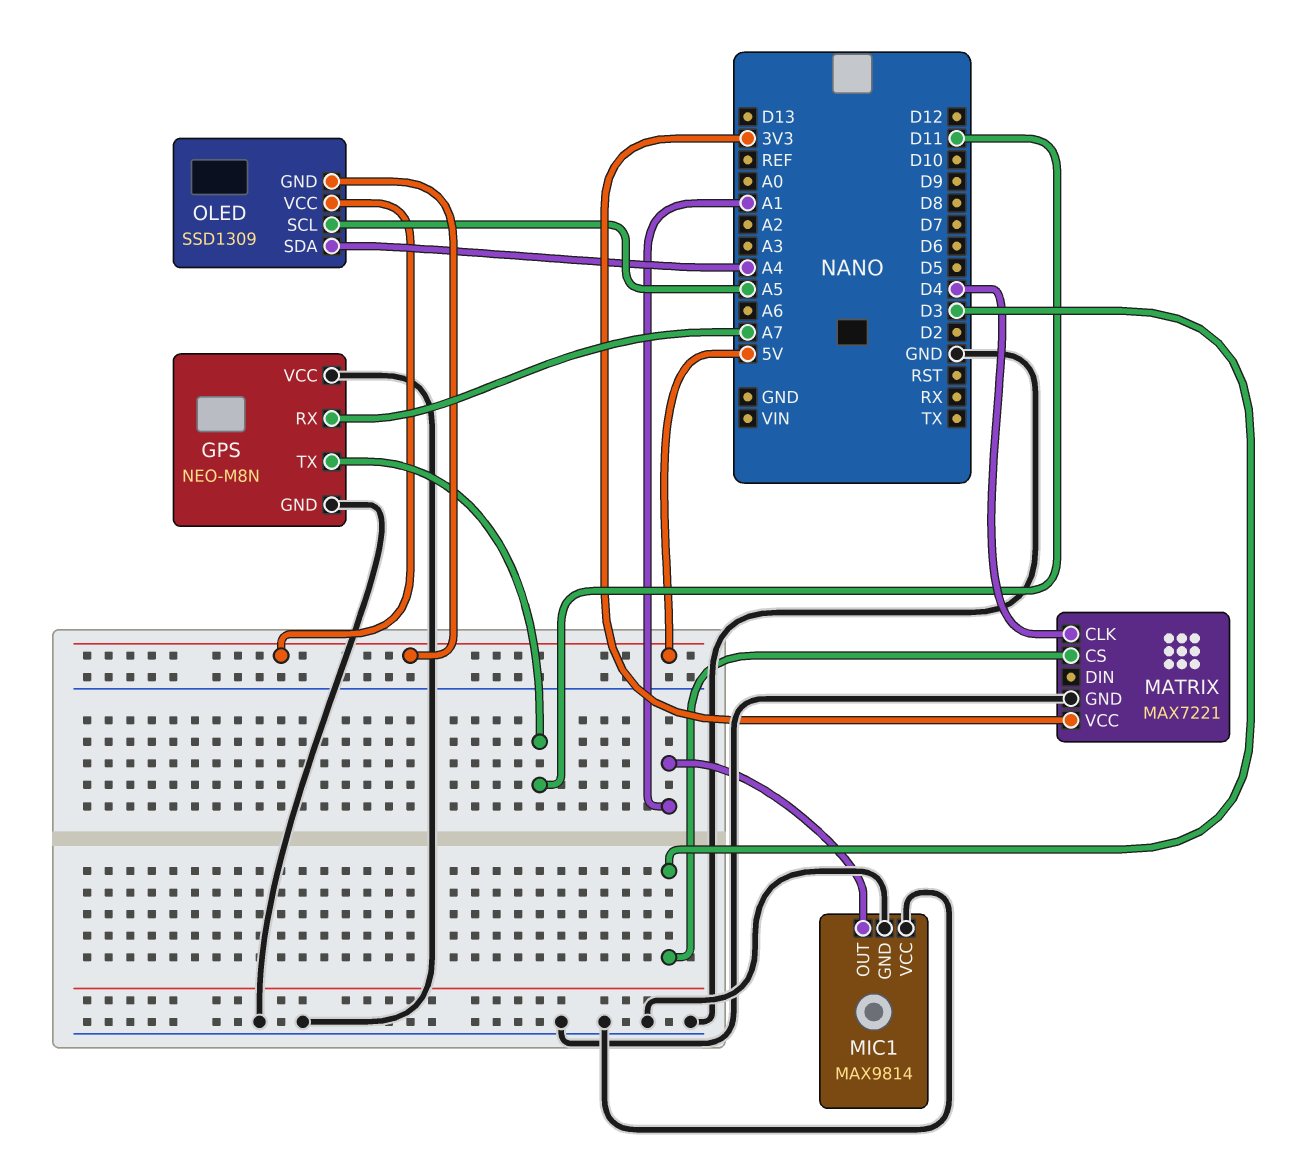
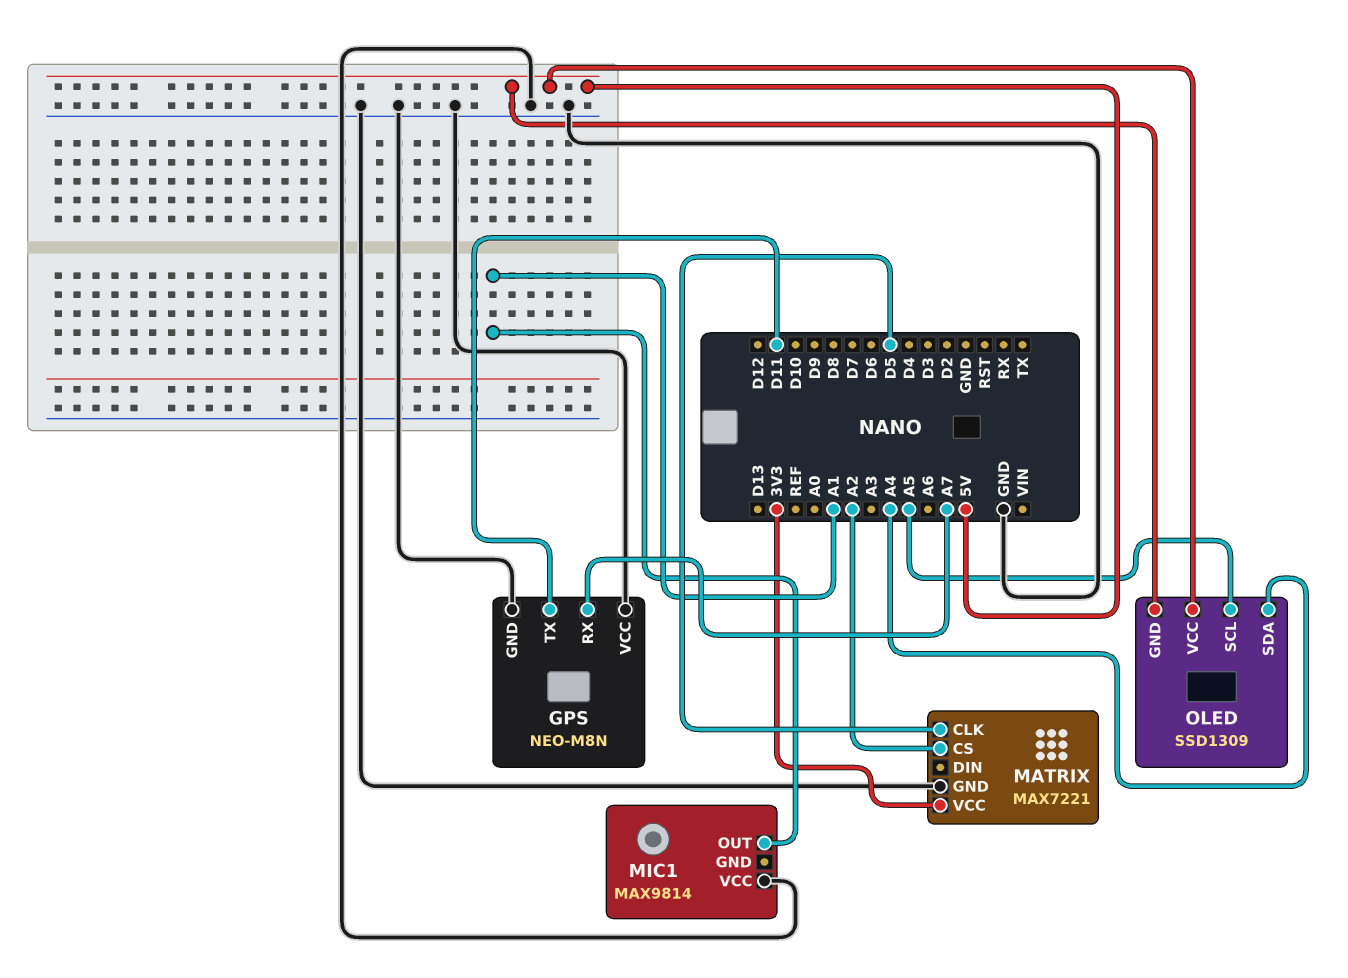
MATRIX pin CLK: D4 -> D5
MATRIX pin CS: D3 -> A2
MIC1 pin GND: GND -> none

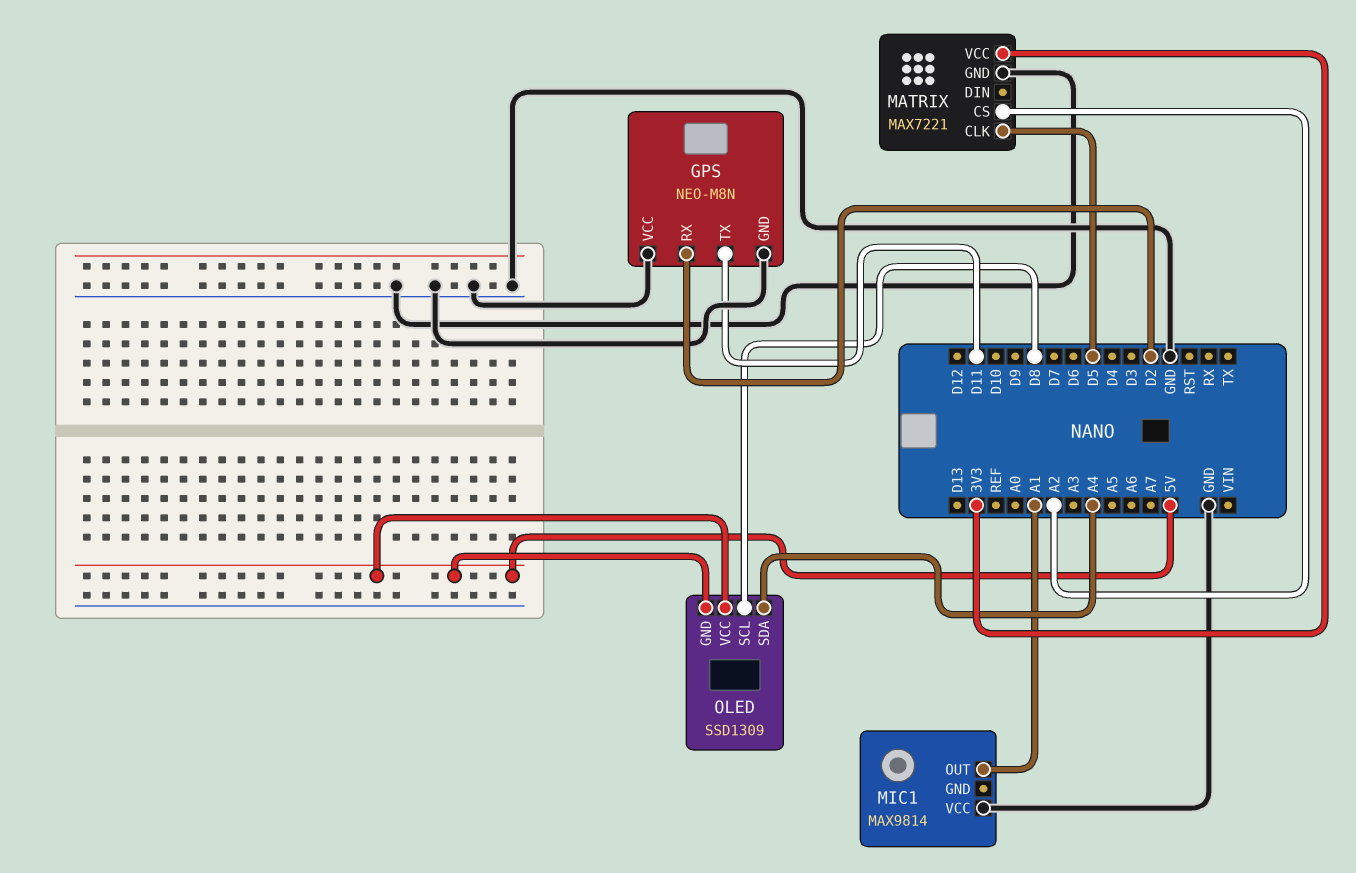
GPS pin RX: A7 -> D2
OLED pin SCL: A5 -> D8

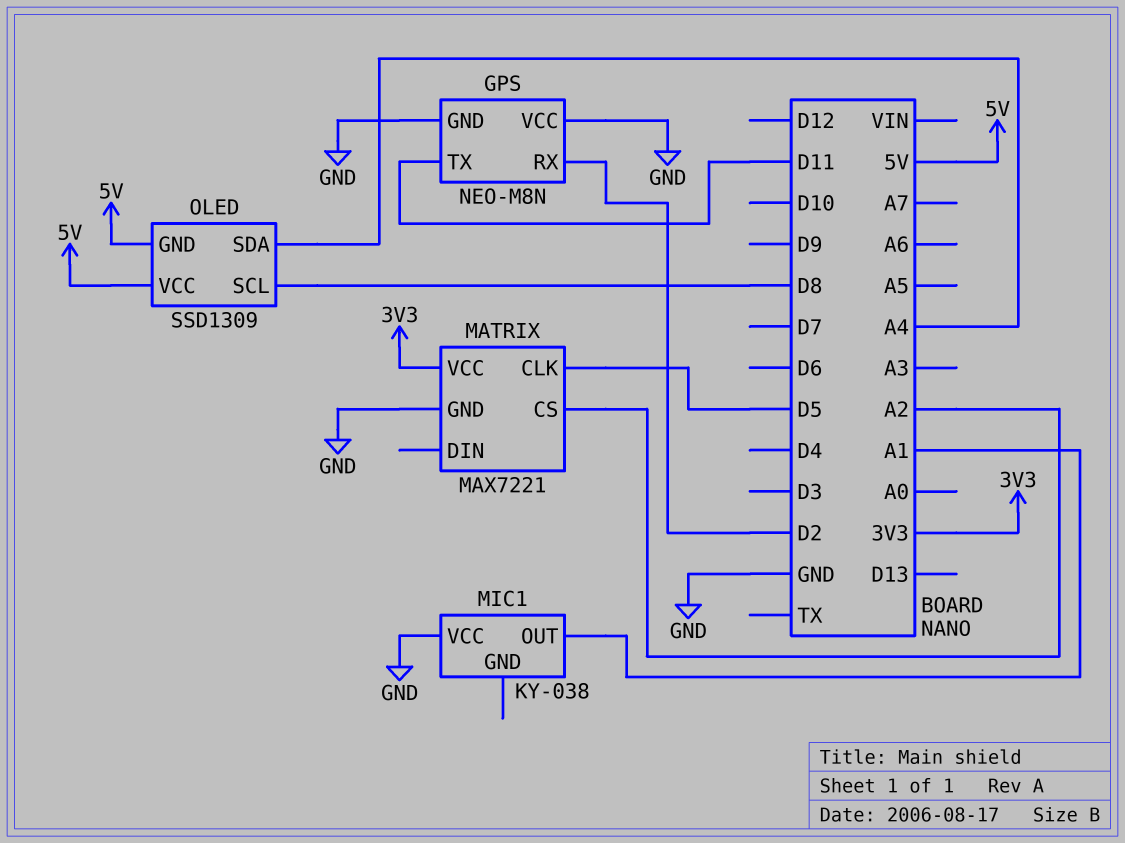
MIC1: MAX9814 -> KY-038

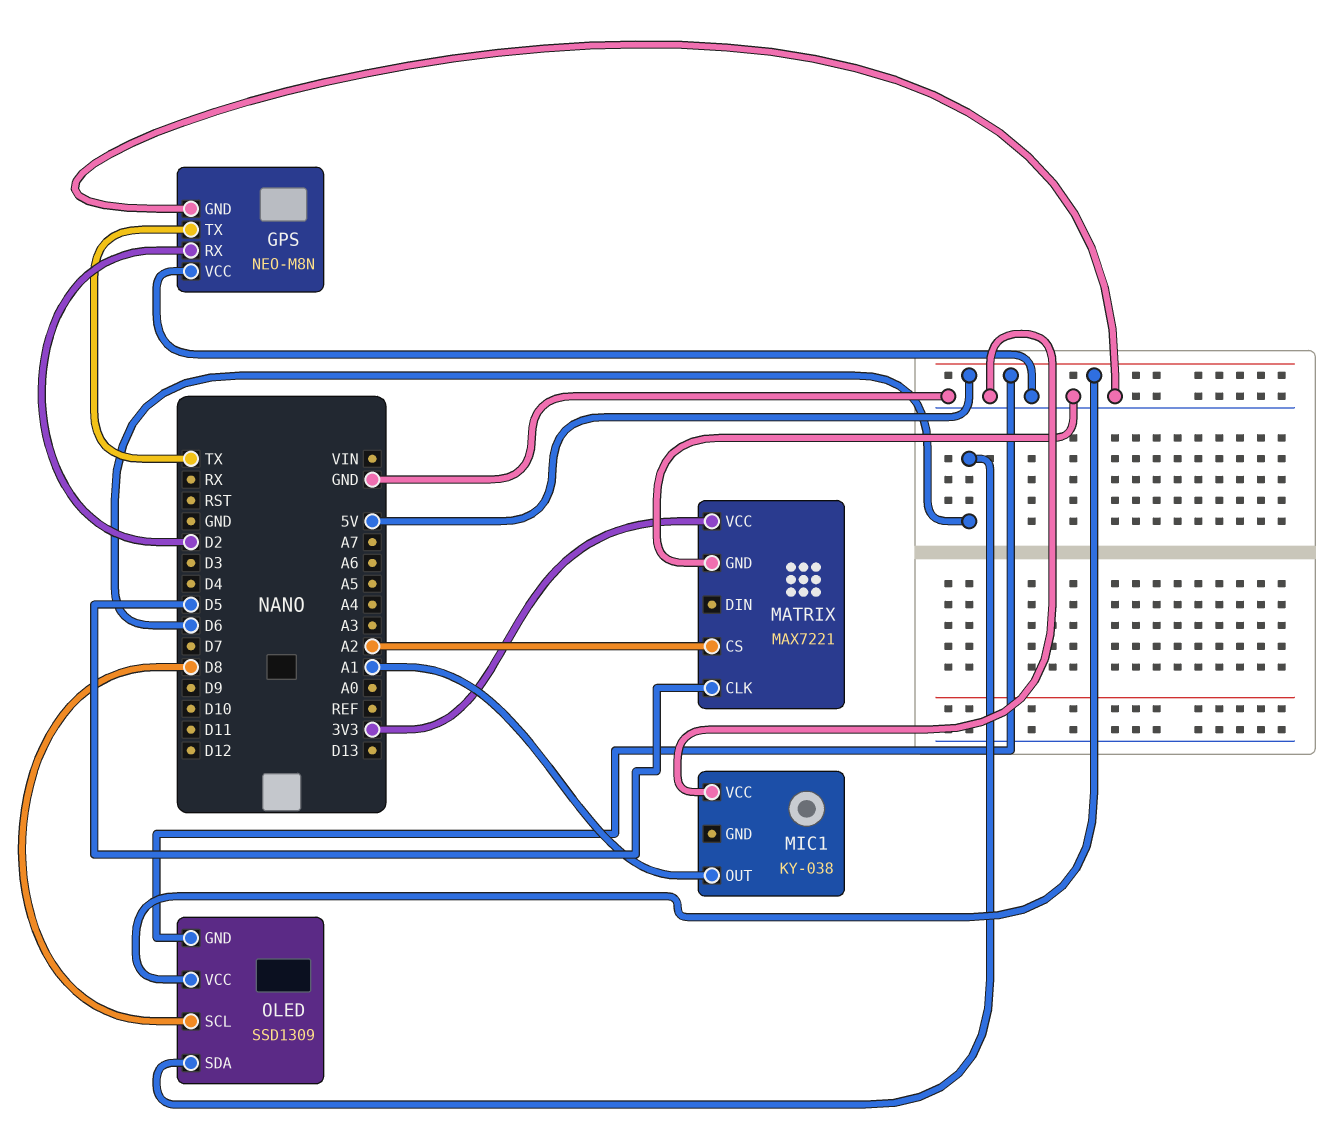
GPS pin TX: D11 -> TX
OLED pin SDA: A4 -> D6

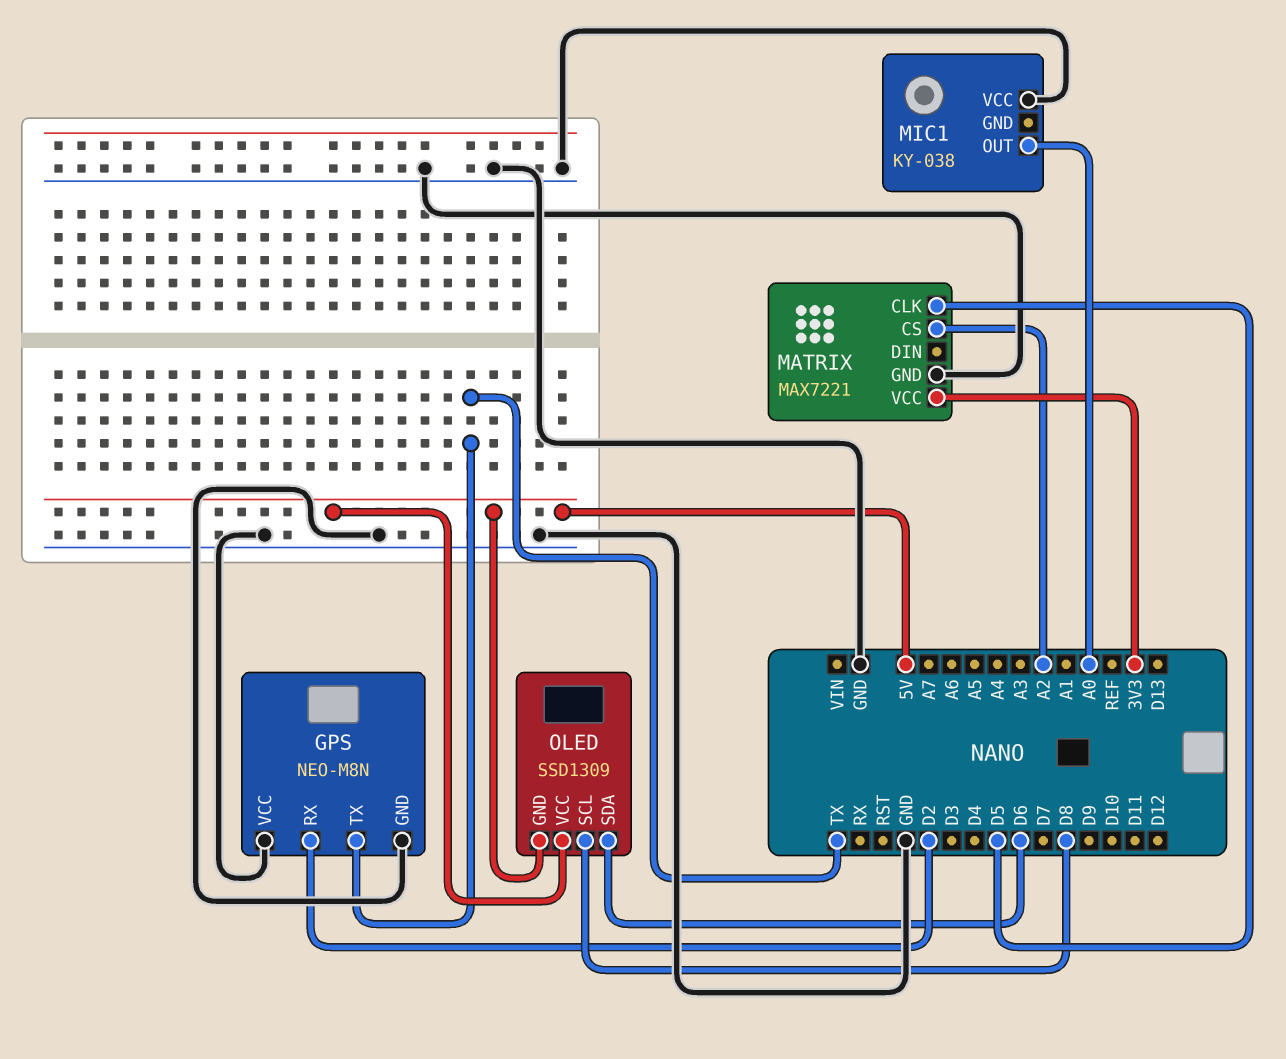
MIC1 pin OUT: A1 -> A0

